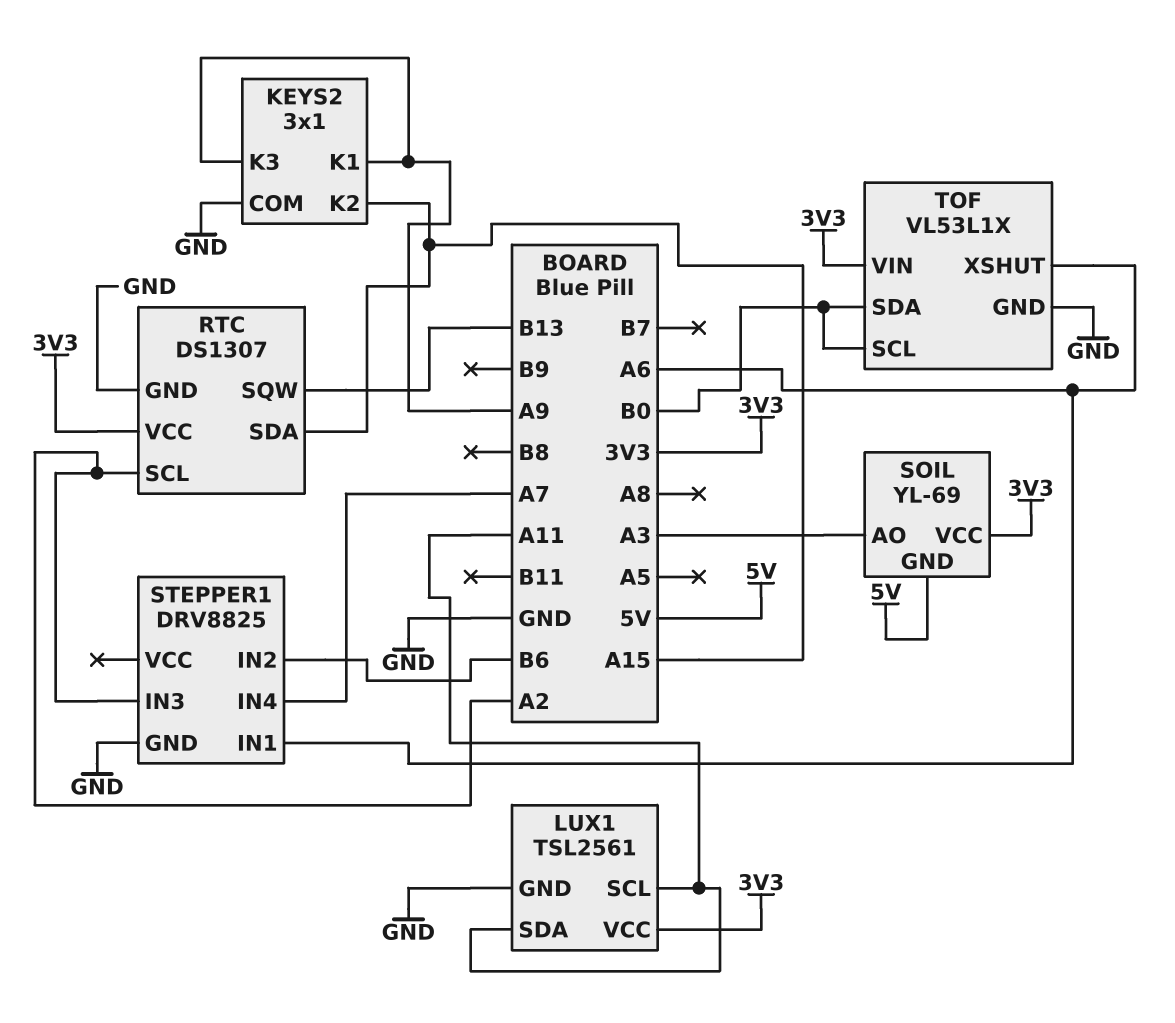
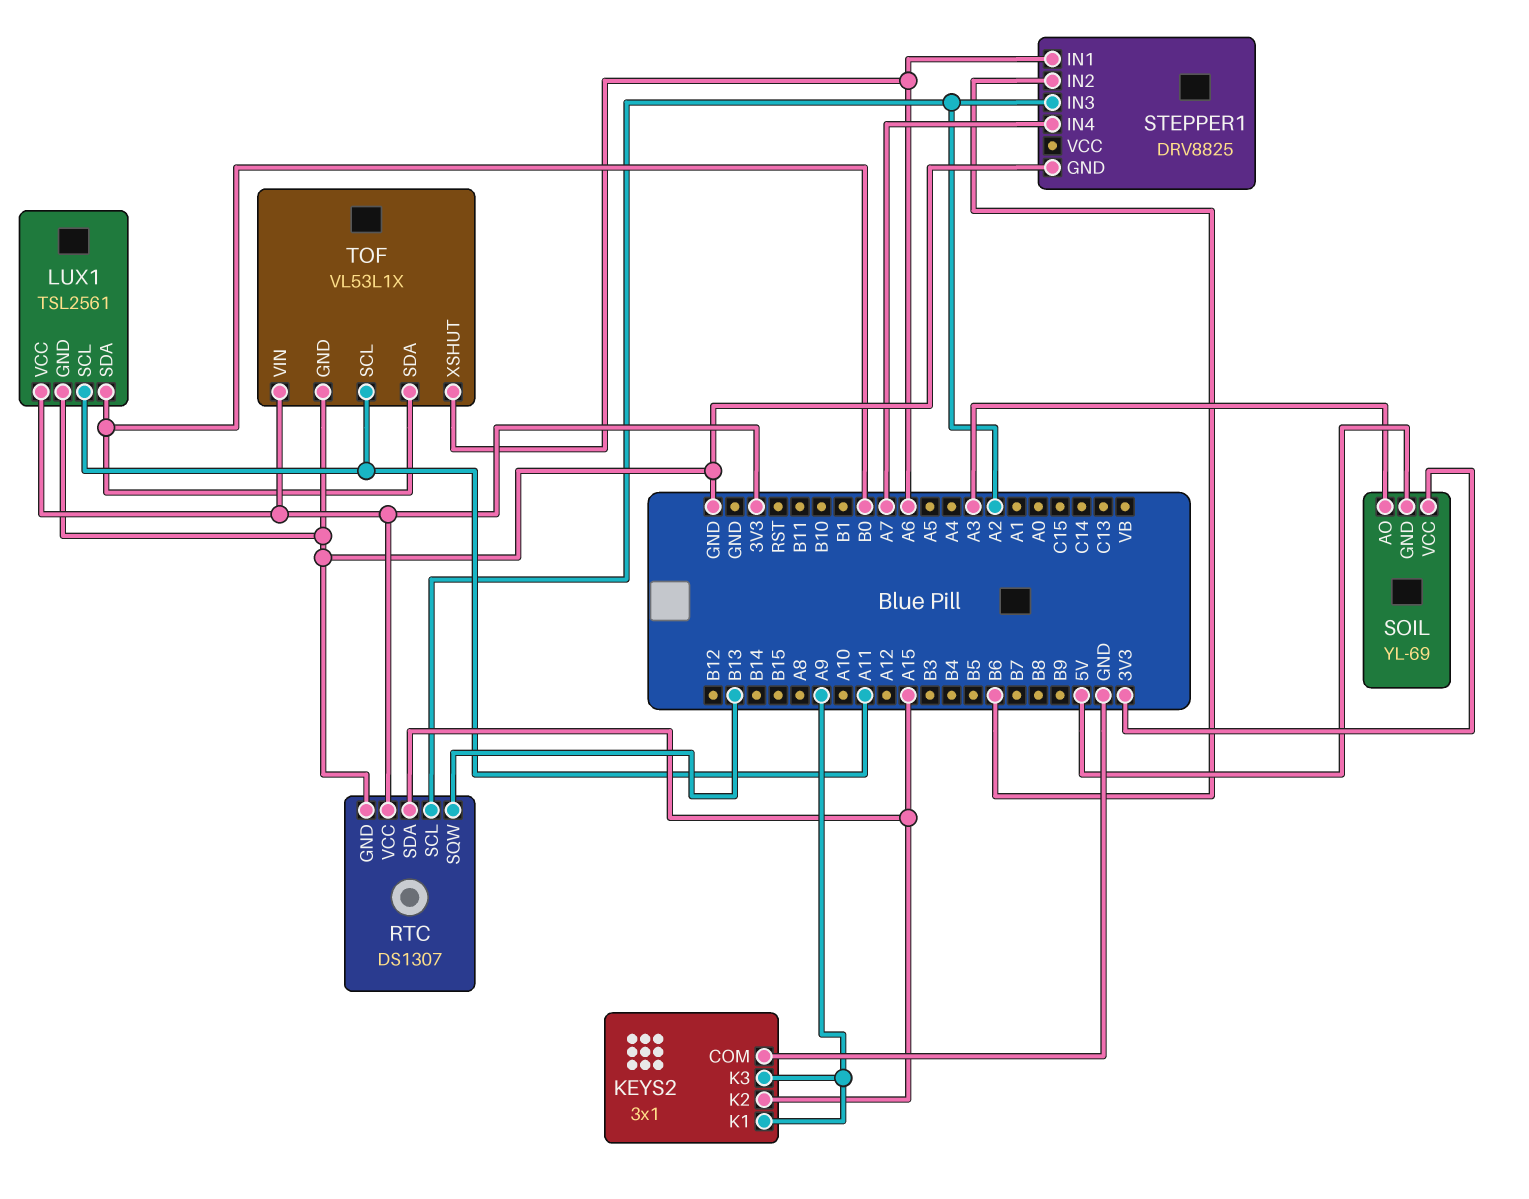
LUX1 pin SDA: A11 -> B0
TOF pin SCL: B0 -> A11

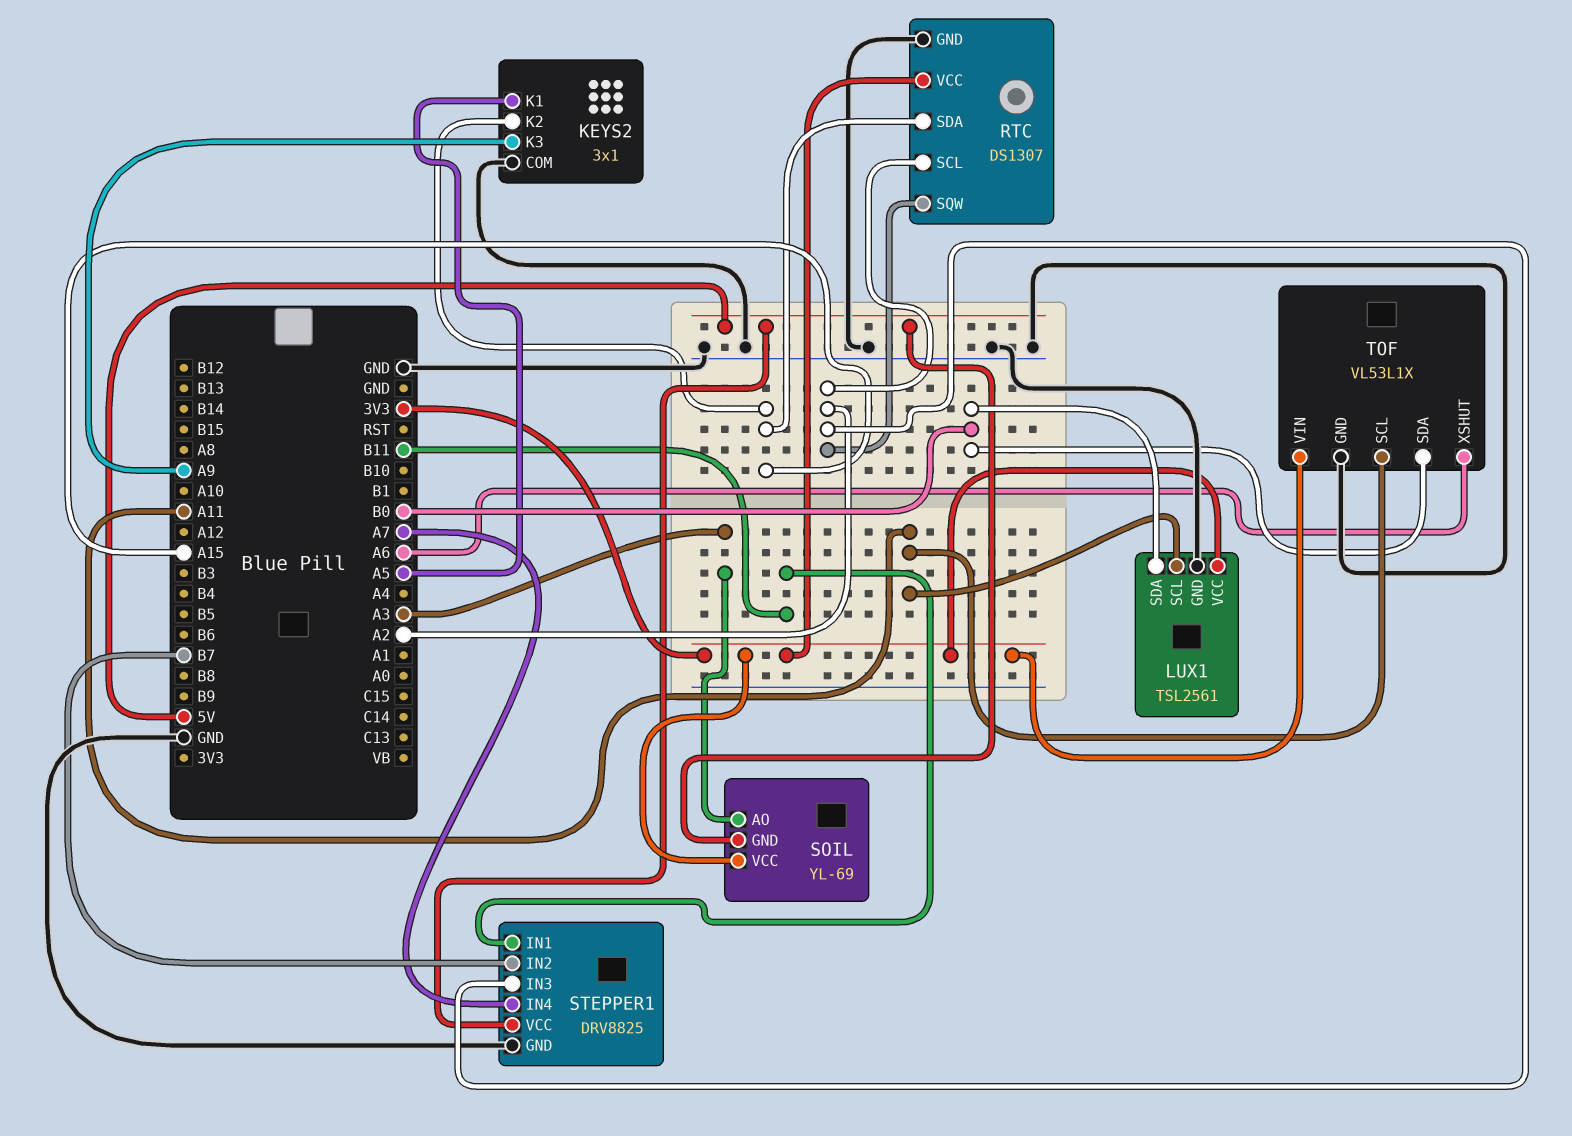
KEYS2 pin K1: A9 -> A5
RTC pin SQW: B13 -> A2
STEPPER1 pin IN1: A6 -> B11
STEPPER1 pin IN2: B6 -> B7
STEPPER1 pin VCC: none -> 5V

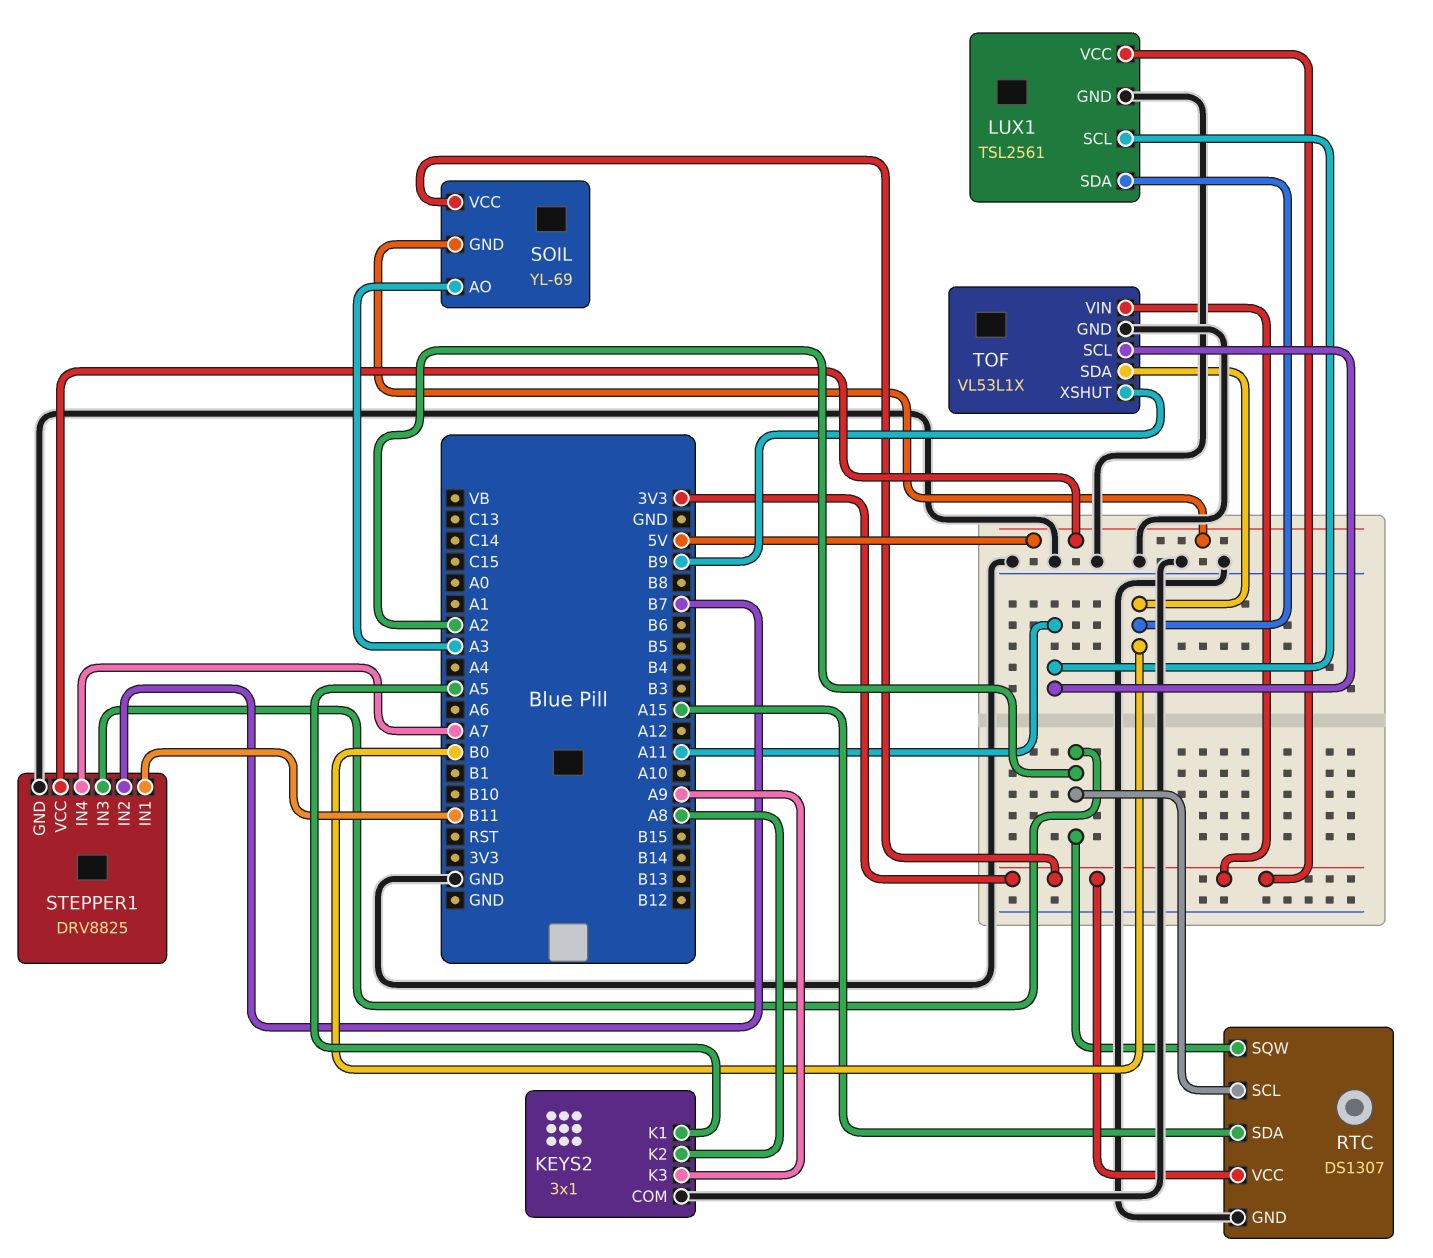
KEYS2 pin K2: A15 -> A8
TOF pin XSHUT: A6 -> B9

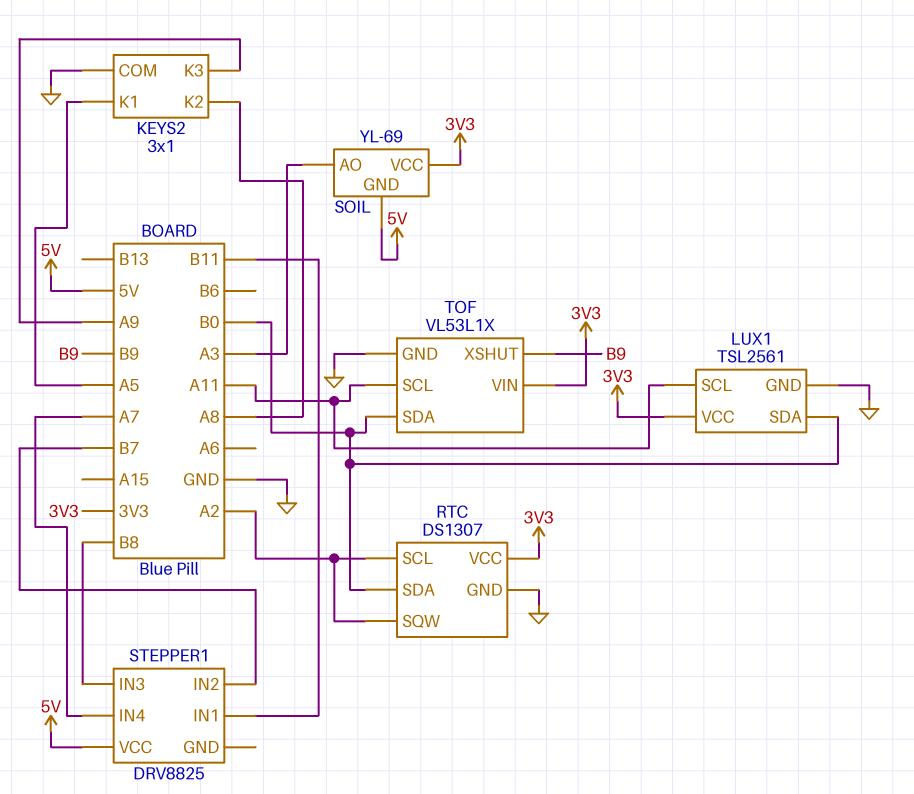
RTC pin SDA: A15 -> B0
STEPPER1 pin GND: GND -> none
STEPPER1 pin IN3: A2 -> B8

